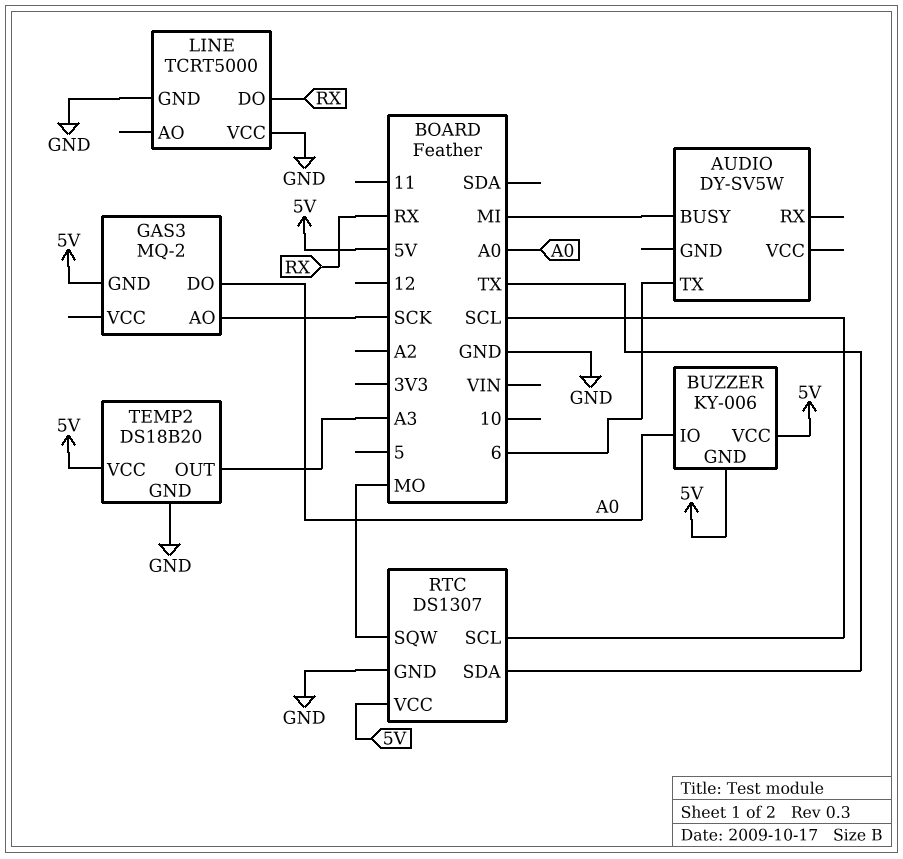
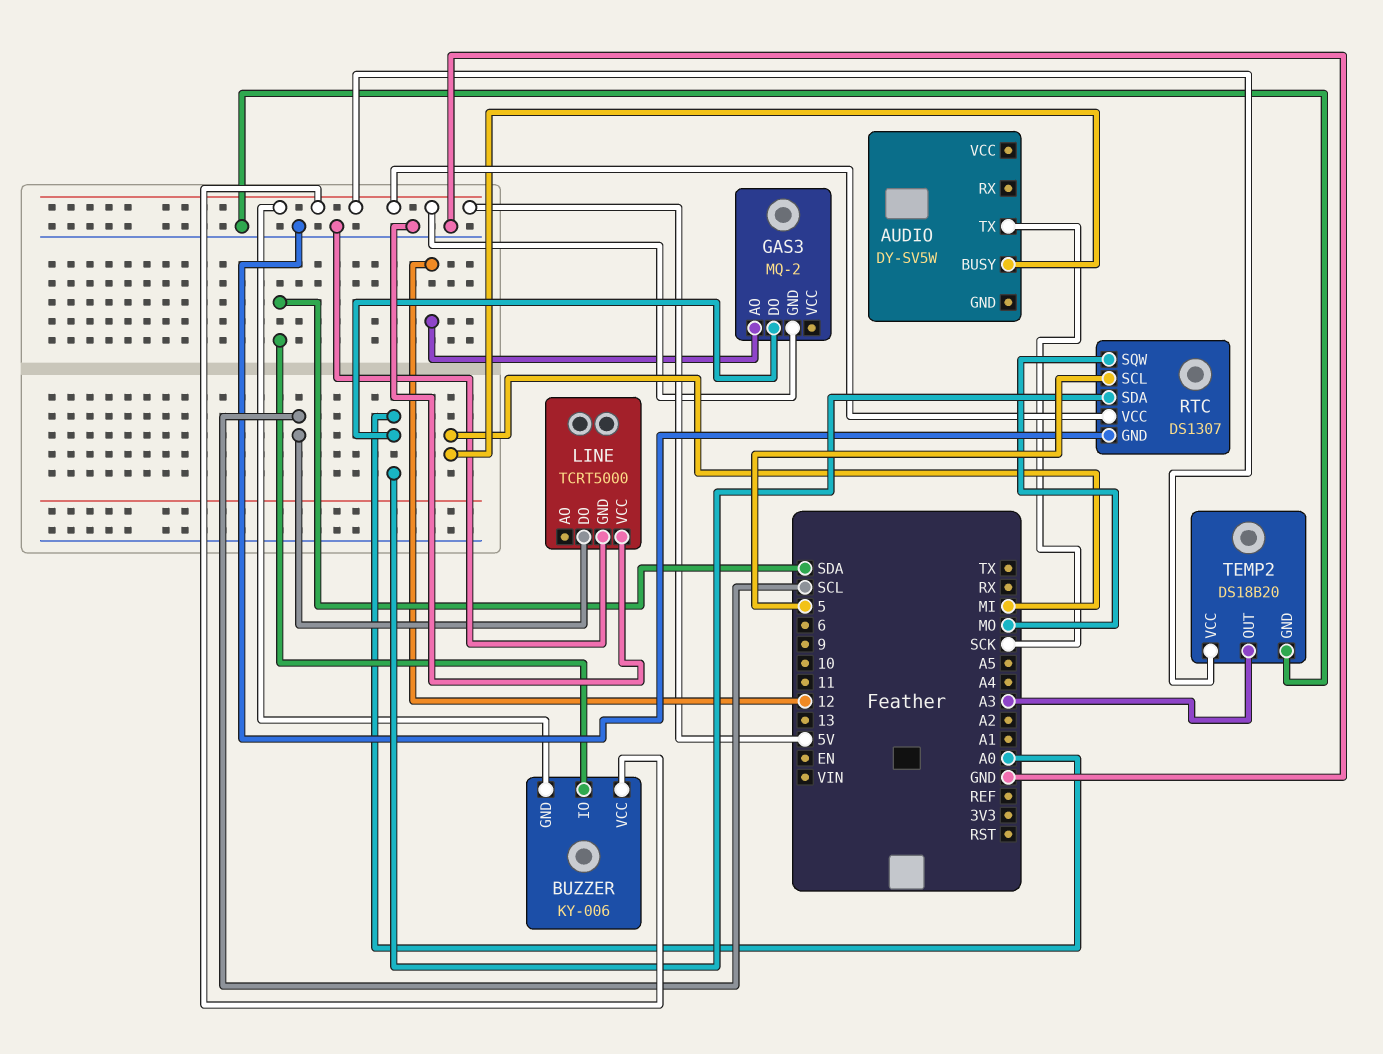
AUDIO pin TX: 6 -> SCK
BUZZER pin IO: A0 -> SDA
GAS3 pin AO: SCK -> 12
LINE pin DO: RX -> SCL
RTC pin SCL: SCL -> 5
RTC pin SDA: TX -> A0

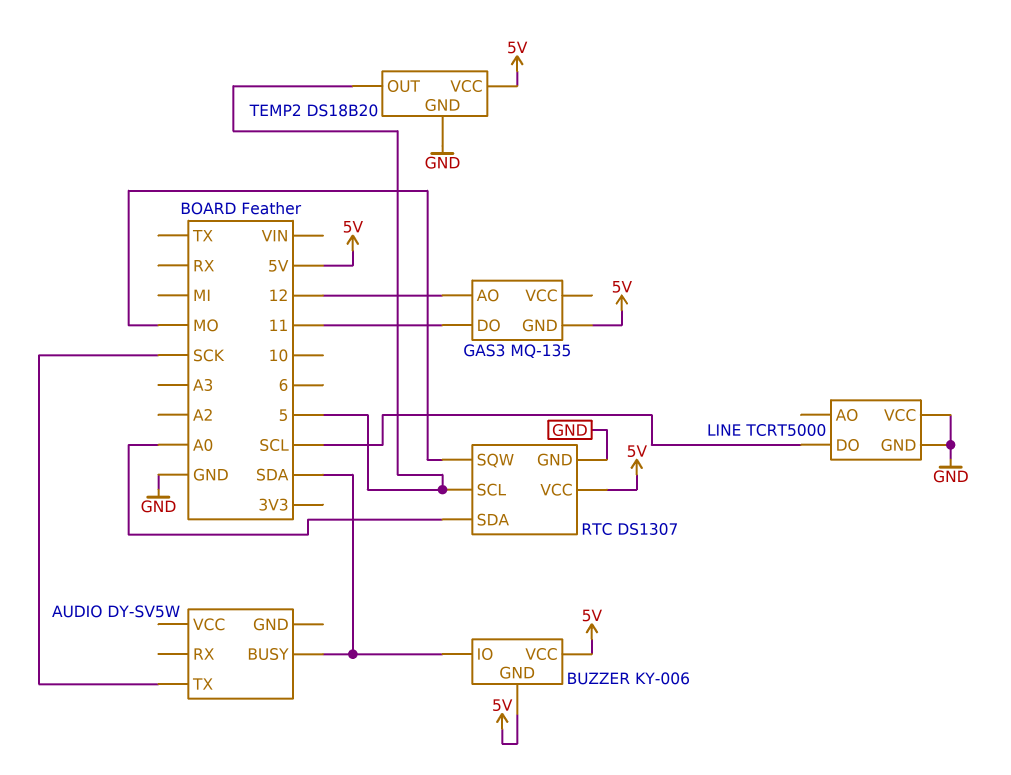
AUDIO pin BUSY: MI -> SDA
GAS3: MQ-2 -> MQ-135
GAS3 pin DO: A0 -> 11
TEMP2 pin OUT: A3 -> 5

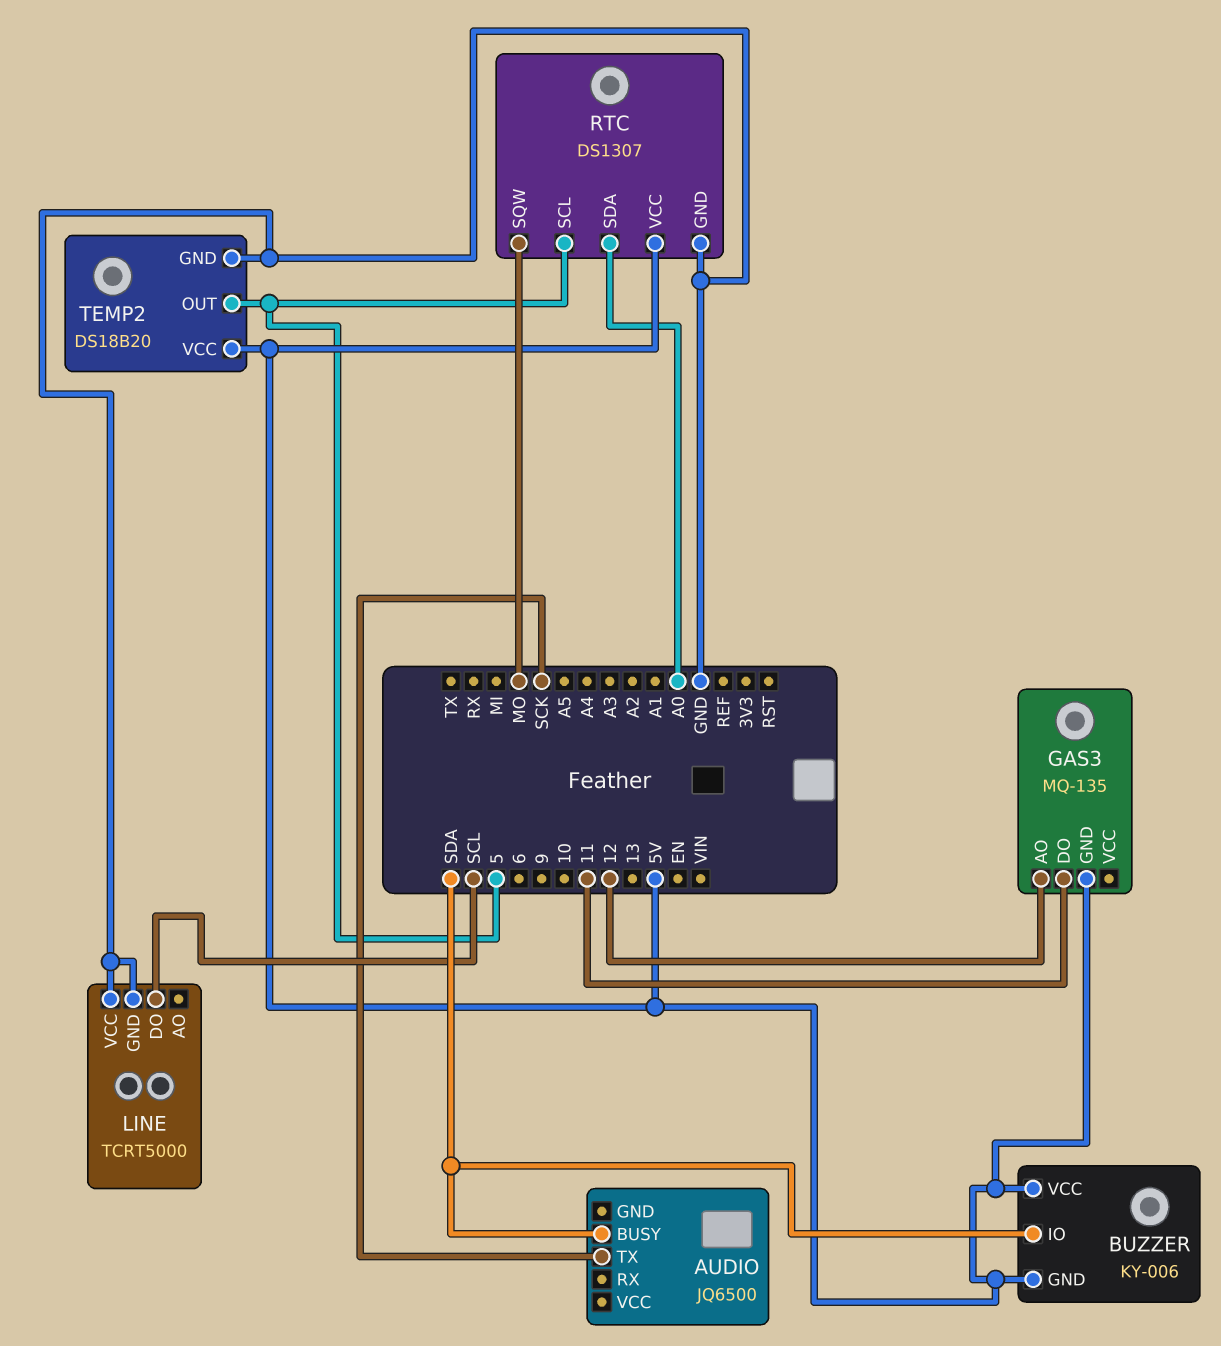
AUDIO: DY-SV5W -> JQ6500

